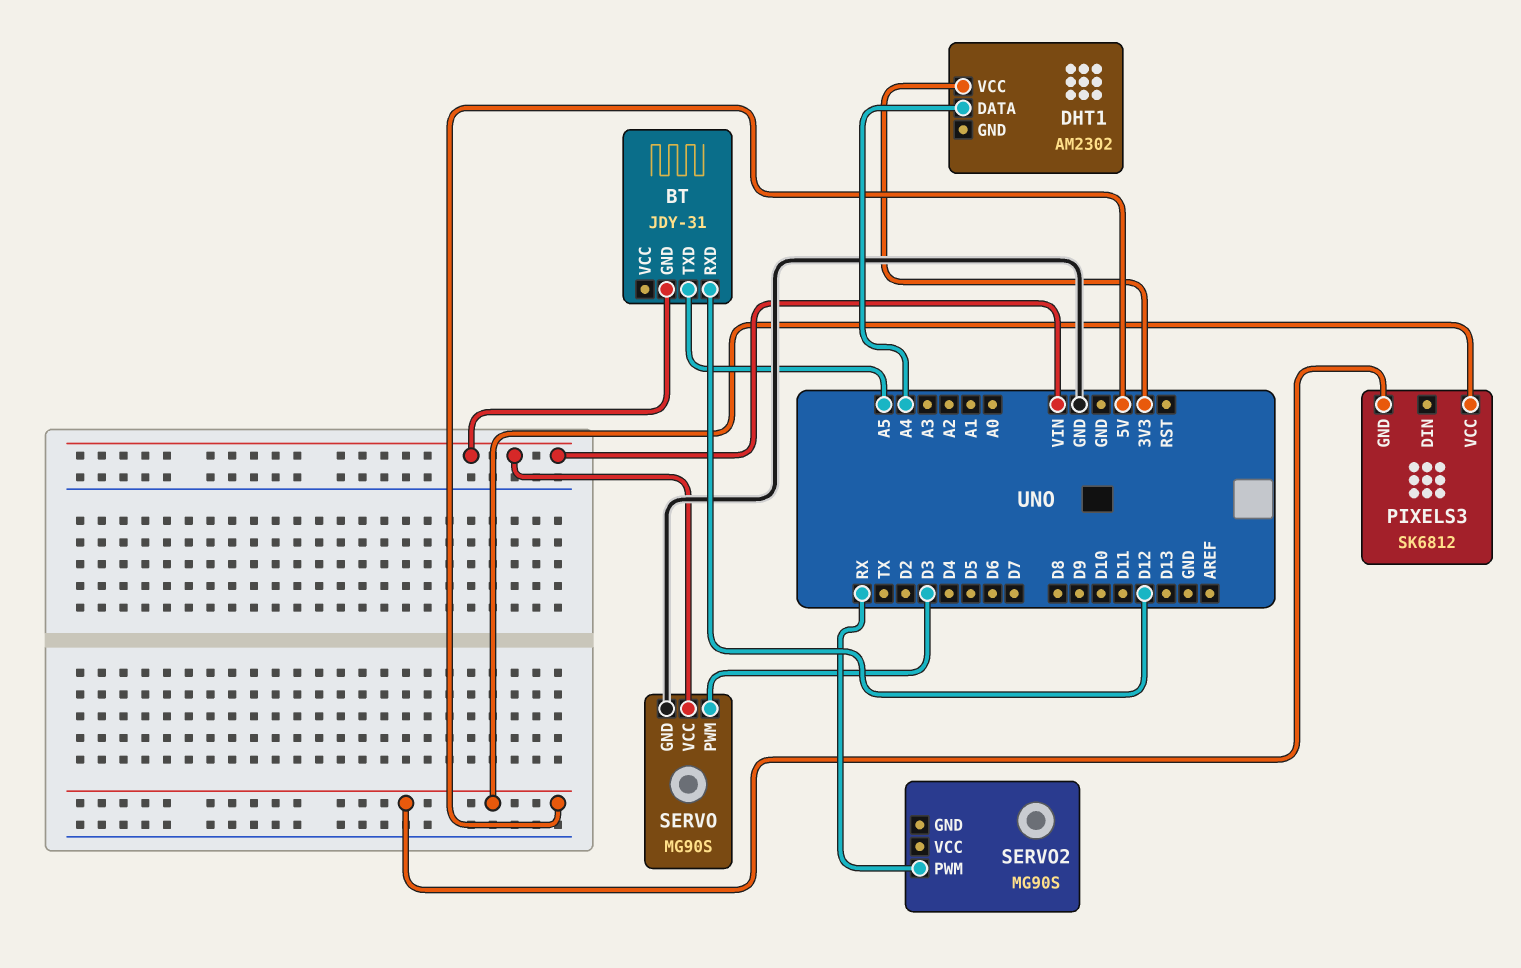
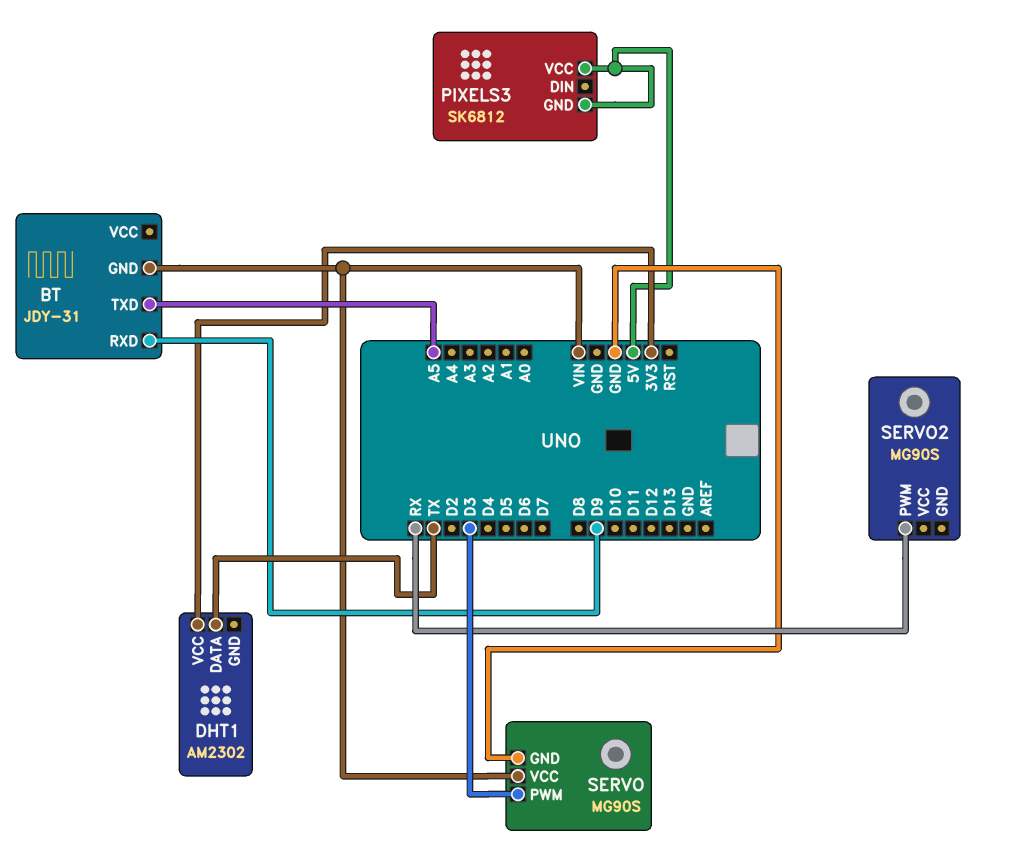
BT pin RXD: D12 -> D9
DHT1 pin DATA: A4 -> TX

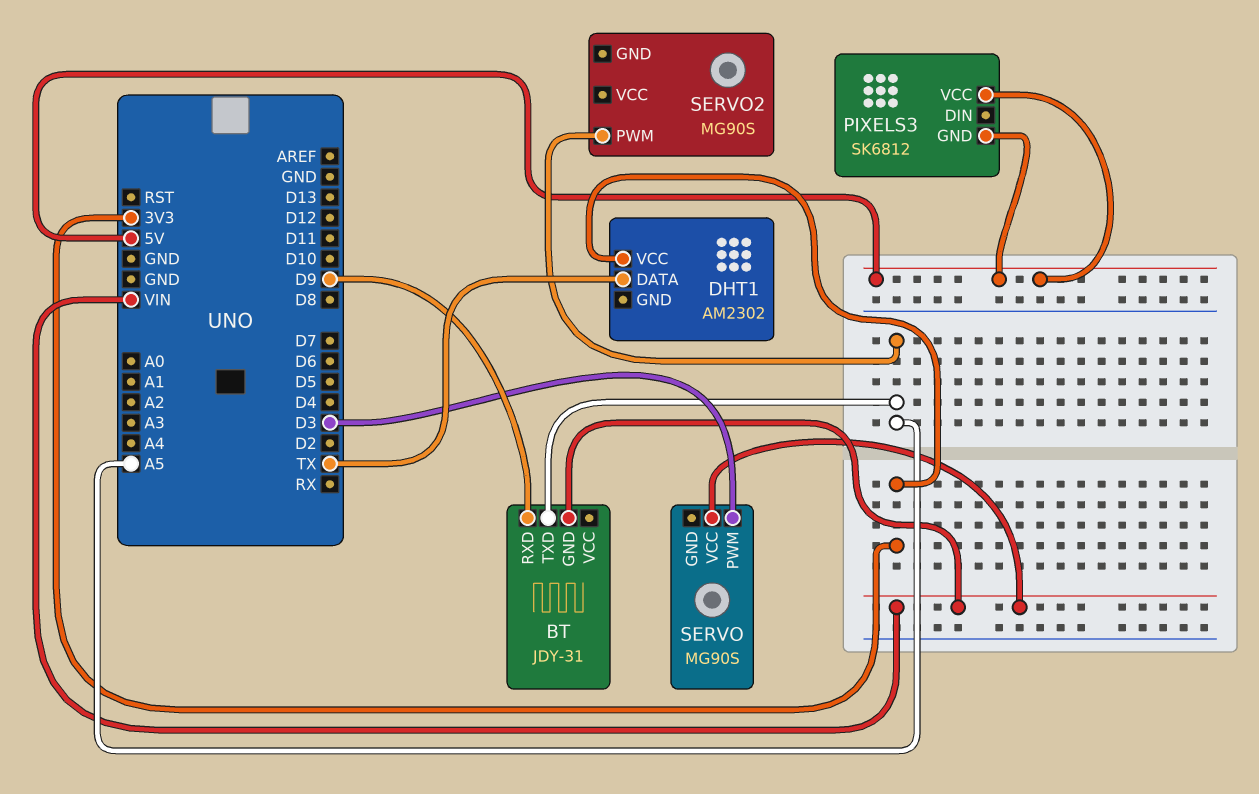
SERVO pin GND: GND -> none
SERVO2 pin PWM: RX -> A5

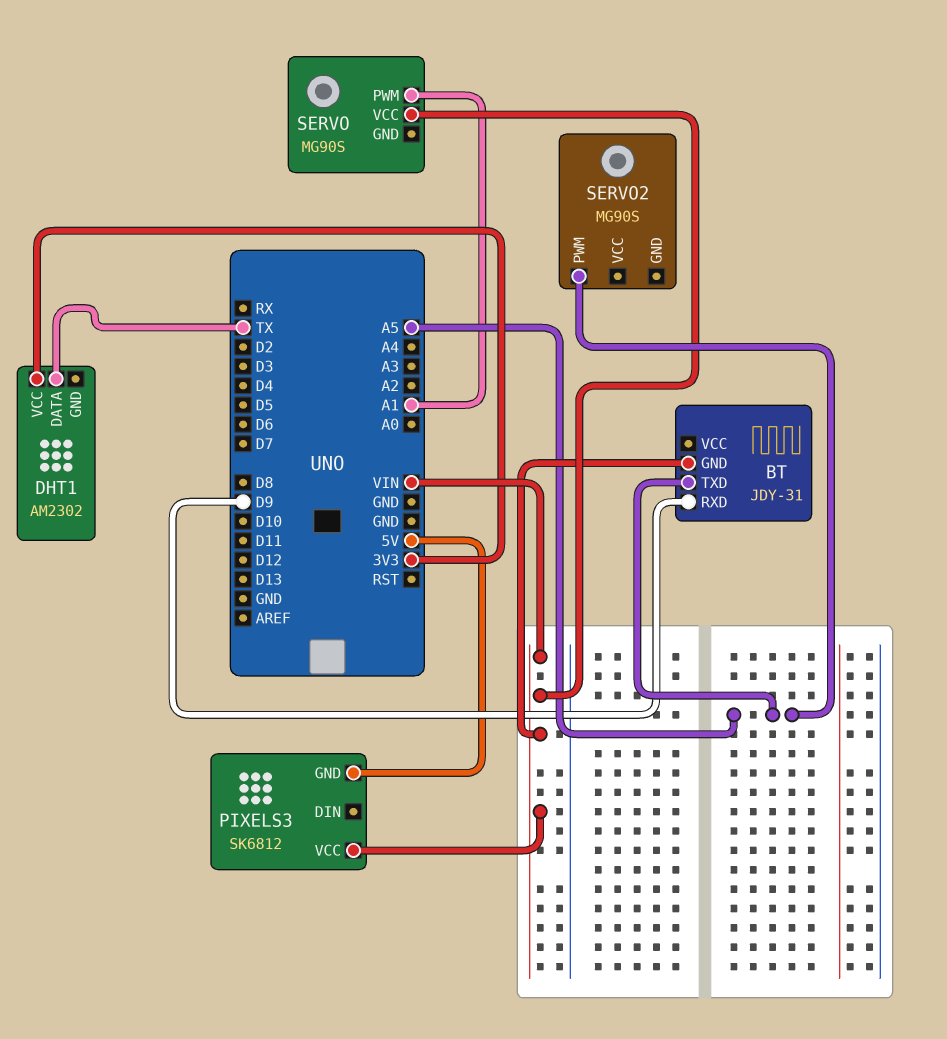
PIXELS3 pin VCC: 5V -> VIN
SERVO pin PWM: D3 -> A1

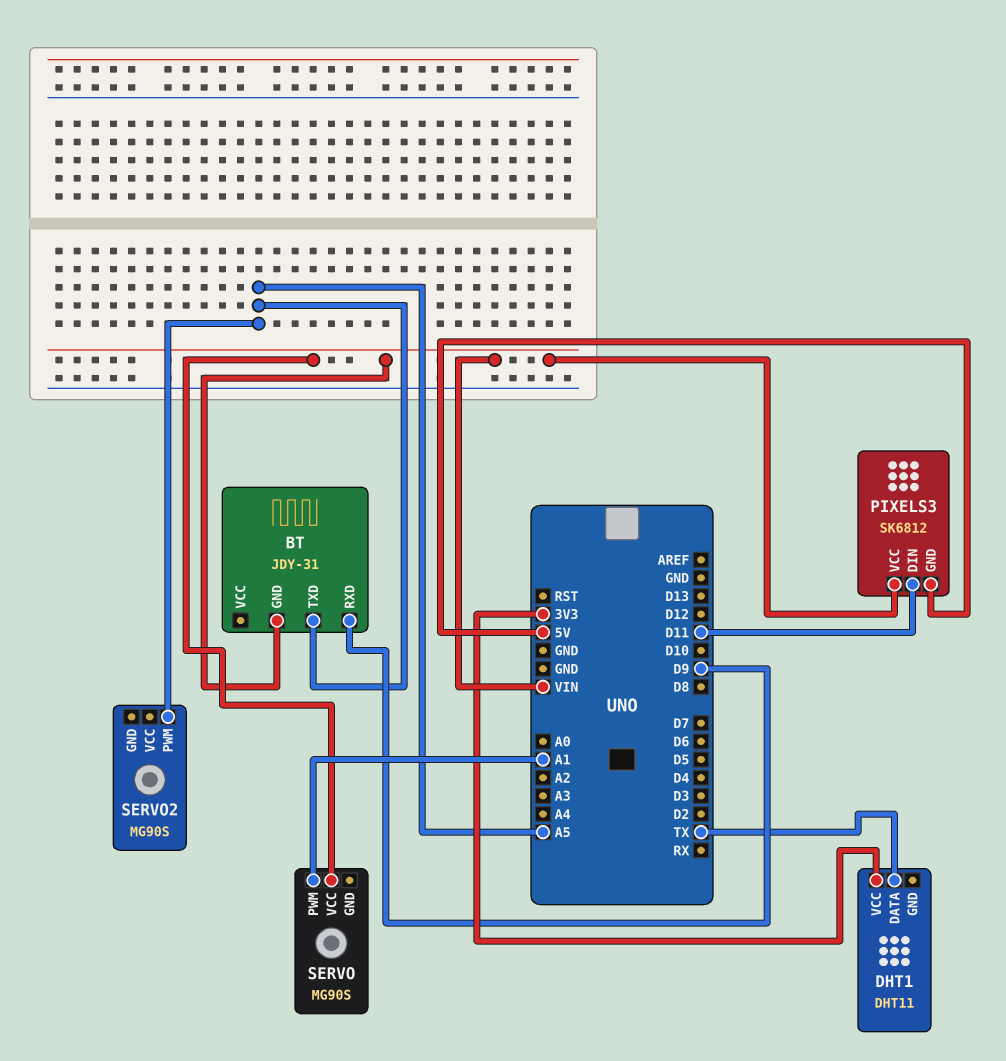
DHT1: AM2302 -> DHT11
PIXELS3 pin DIN: none -> D11

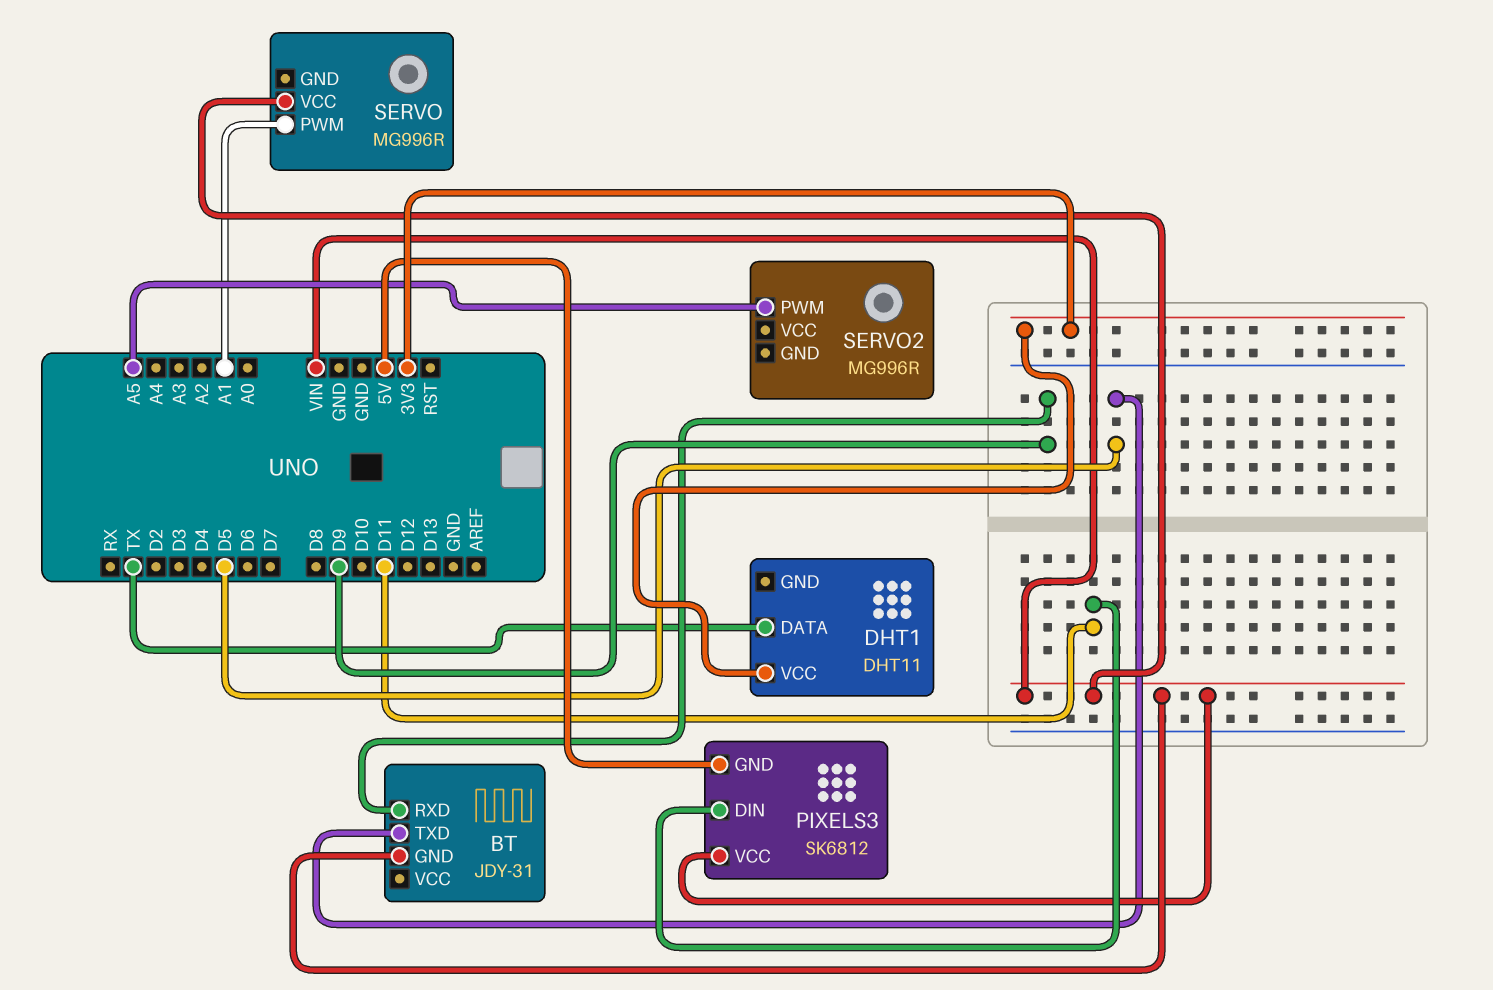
BT pin TXD: A5 -> D5
SERVO: MG90S -> MG996R
SERVO2: MG90S -> MG996R

